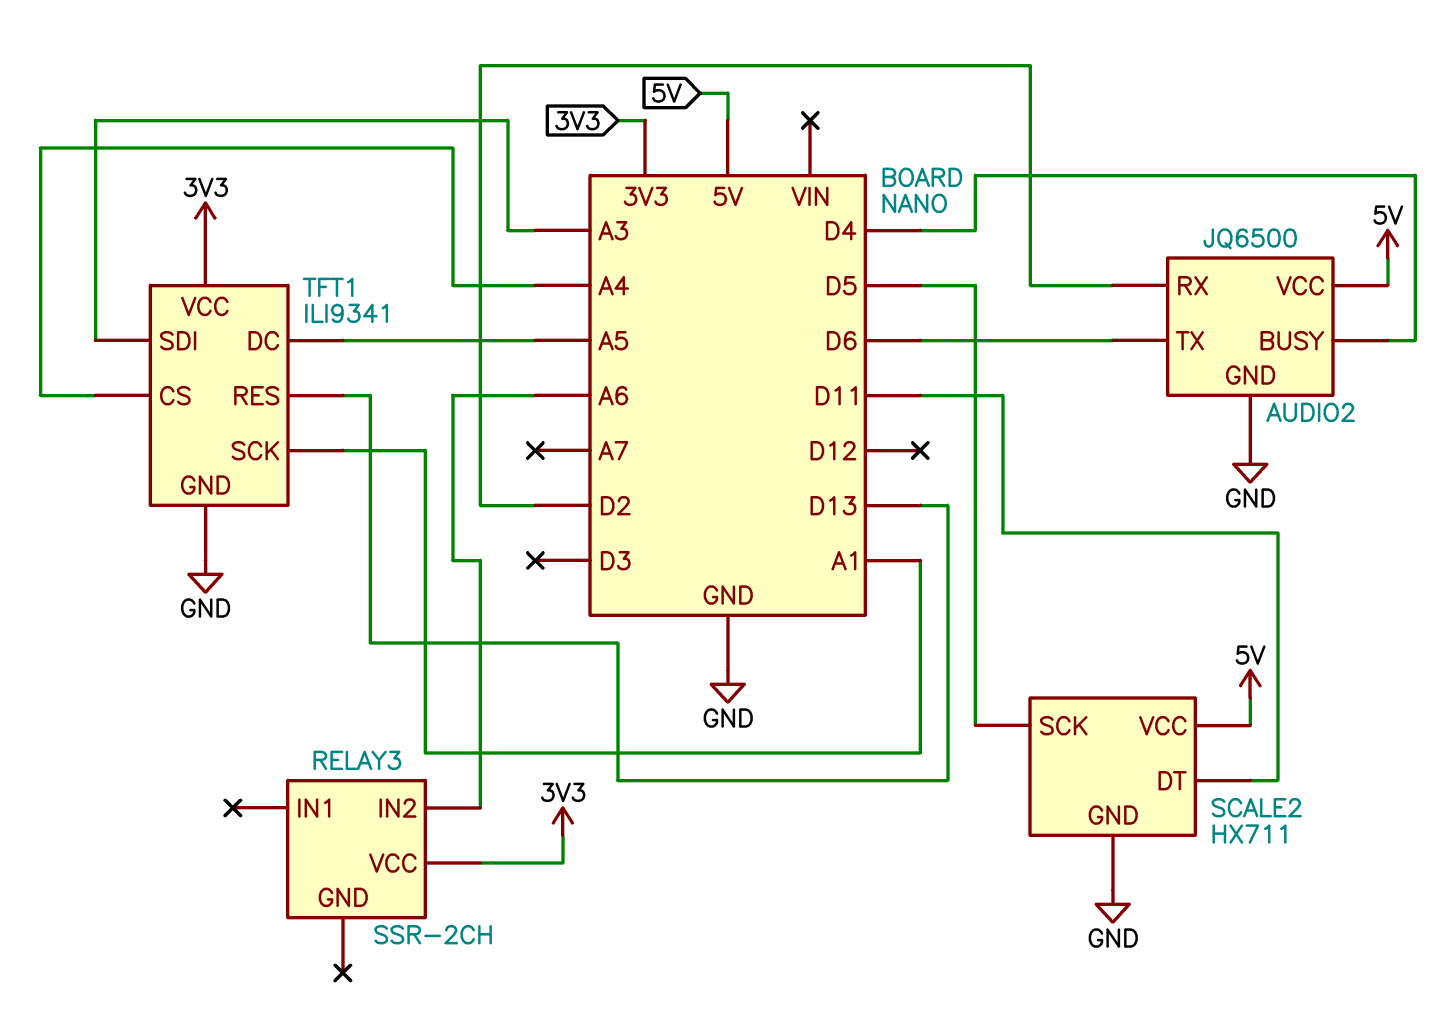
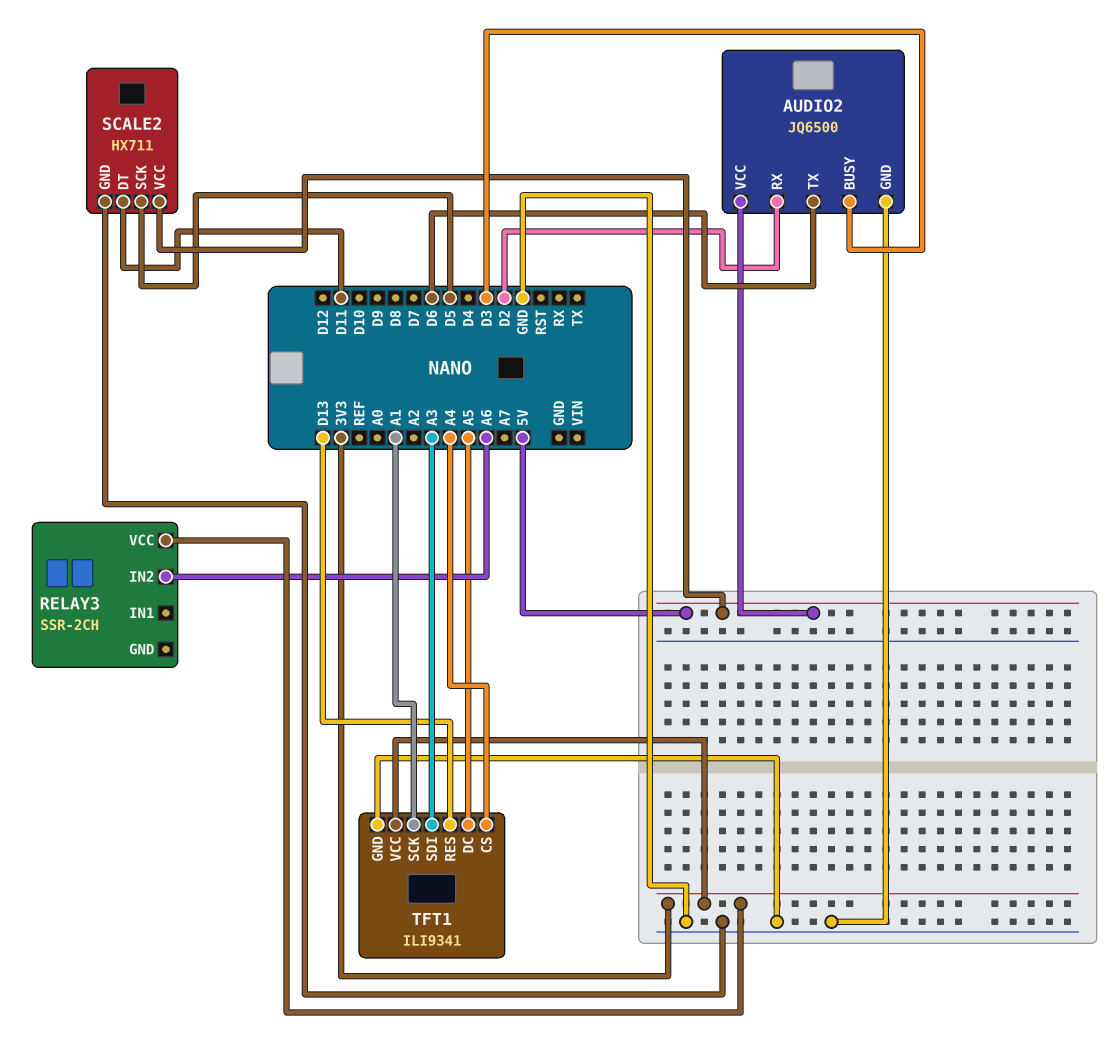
AUDIO2 pin BUSY: D4 -> D3

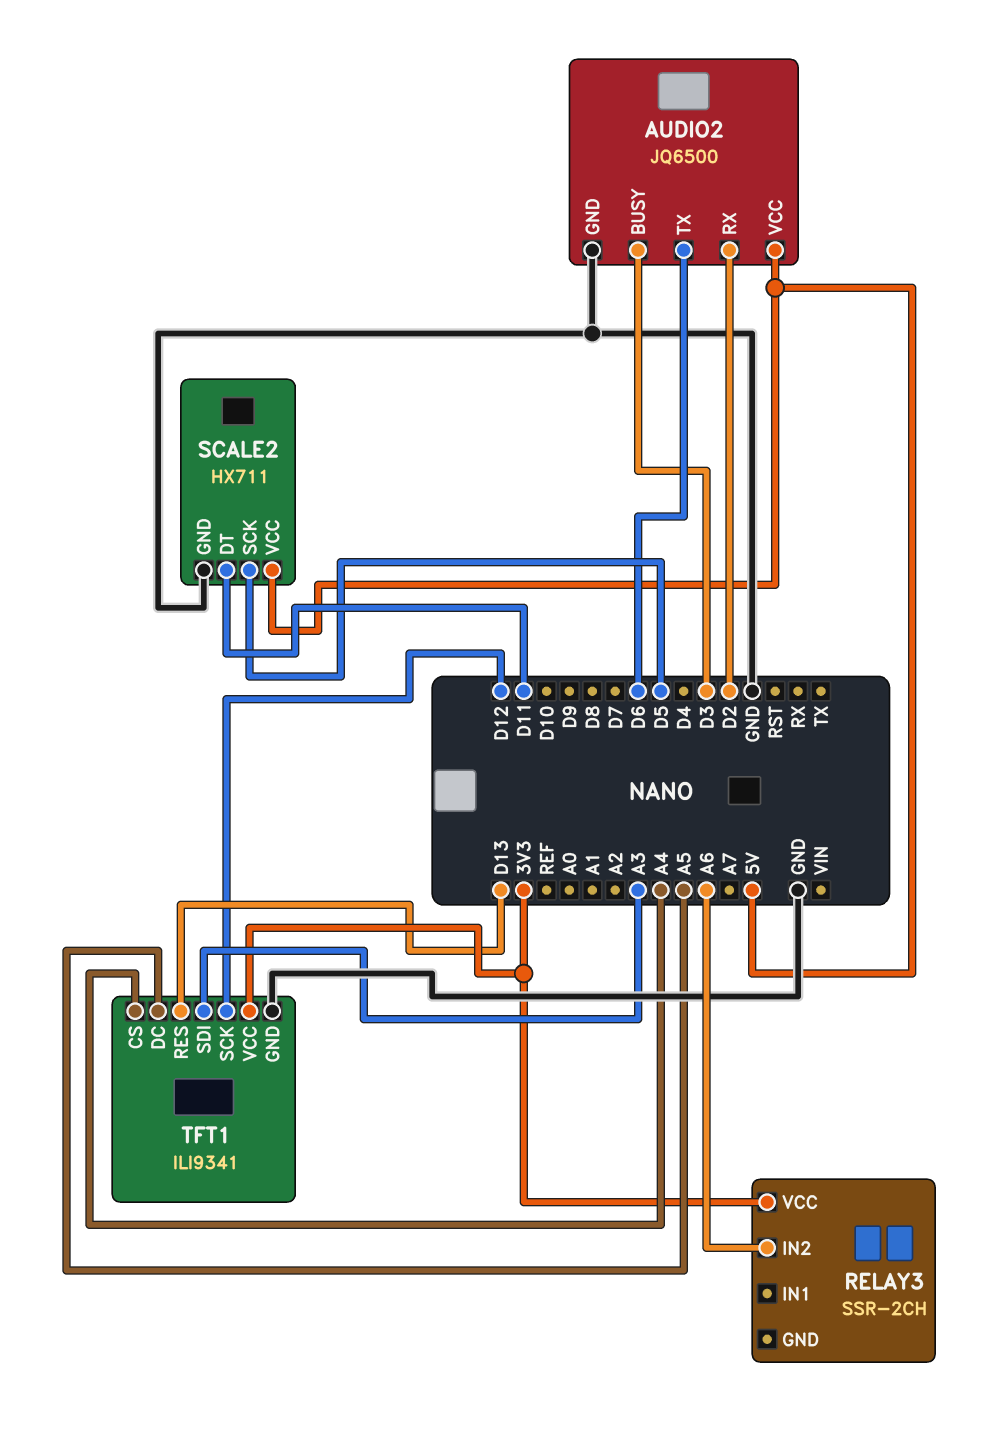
TFT1 pin SCK: A1 -> D12

